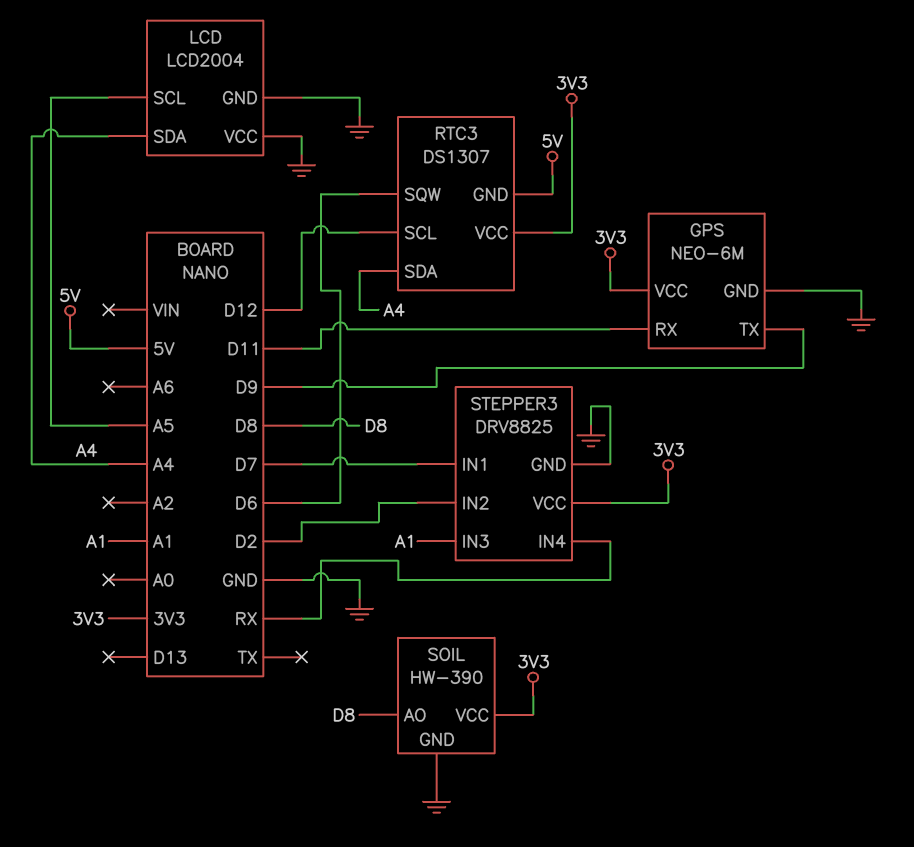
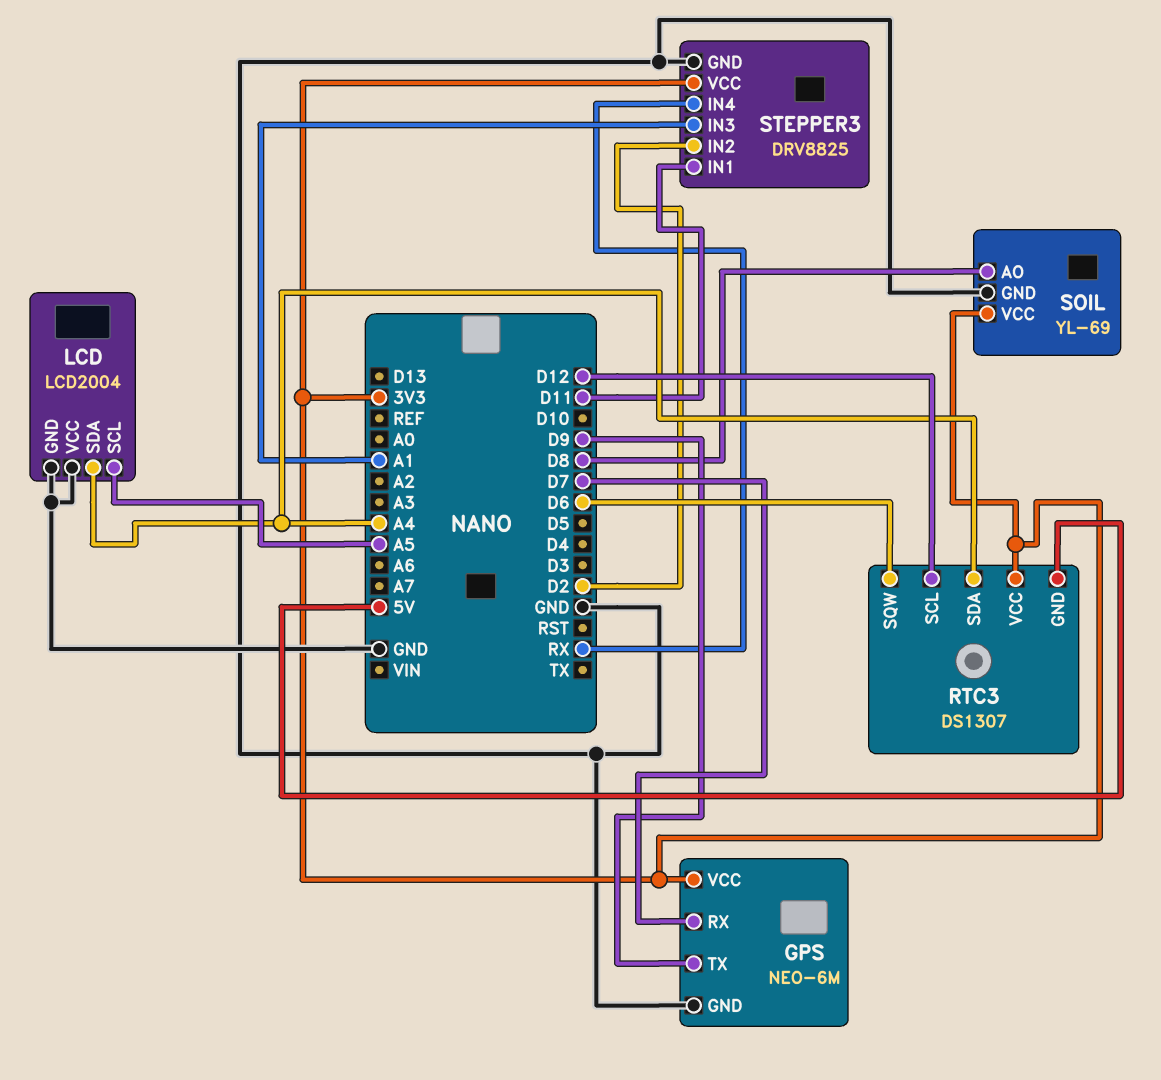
GPS pin RX: D11 -> D7
SOIL: HW-390 -> YL-69
STEPPER3 pin IN1: D7 -> D11

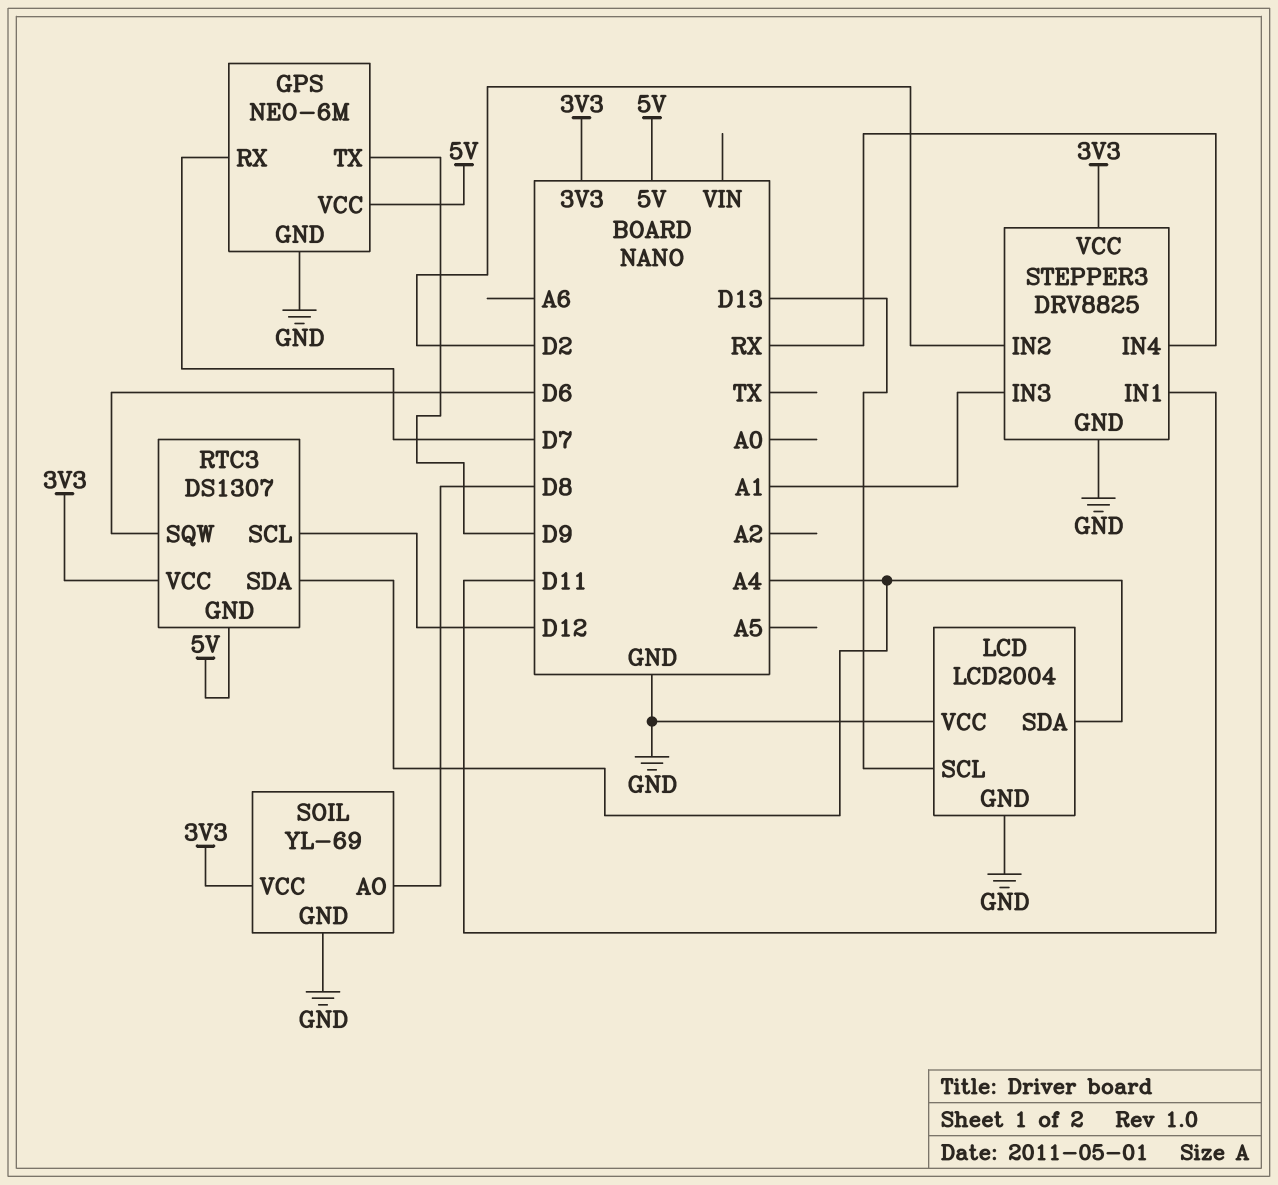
GPS pin VCC: 3V3 -> 5V
LCD pin SCL: A5 -> D13

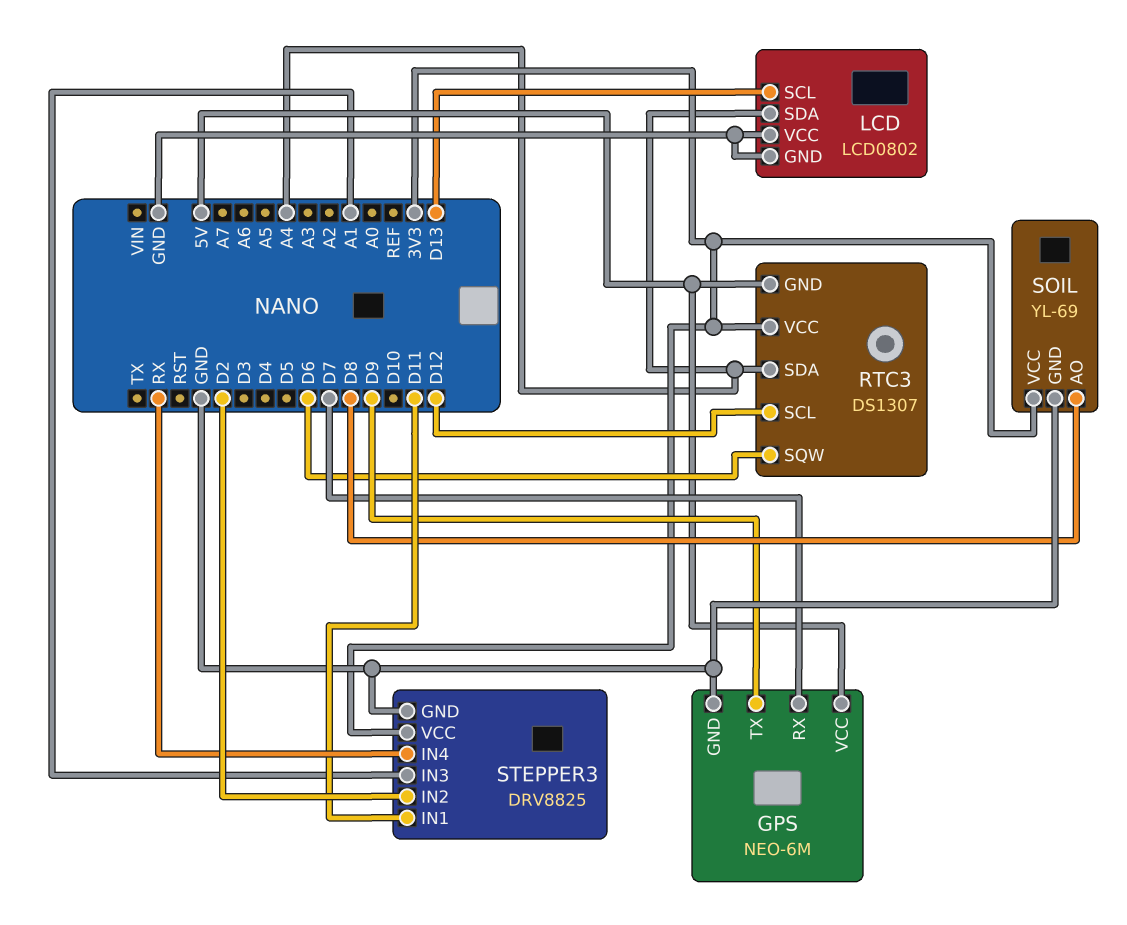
LCD: LCD2004 -> LCD0802

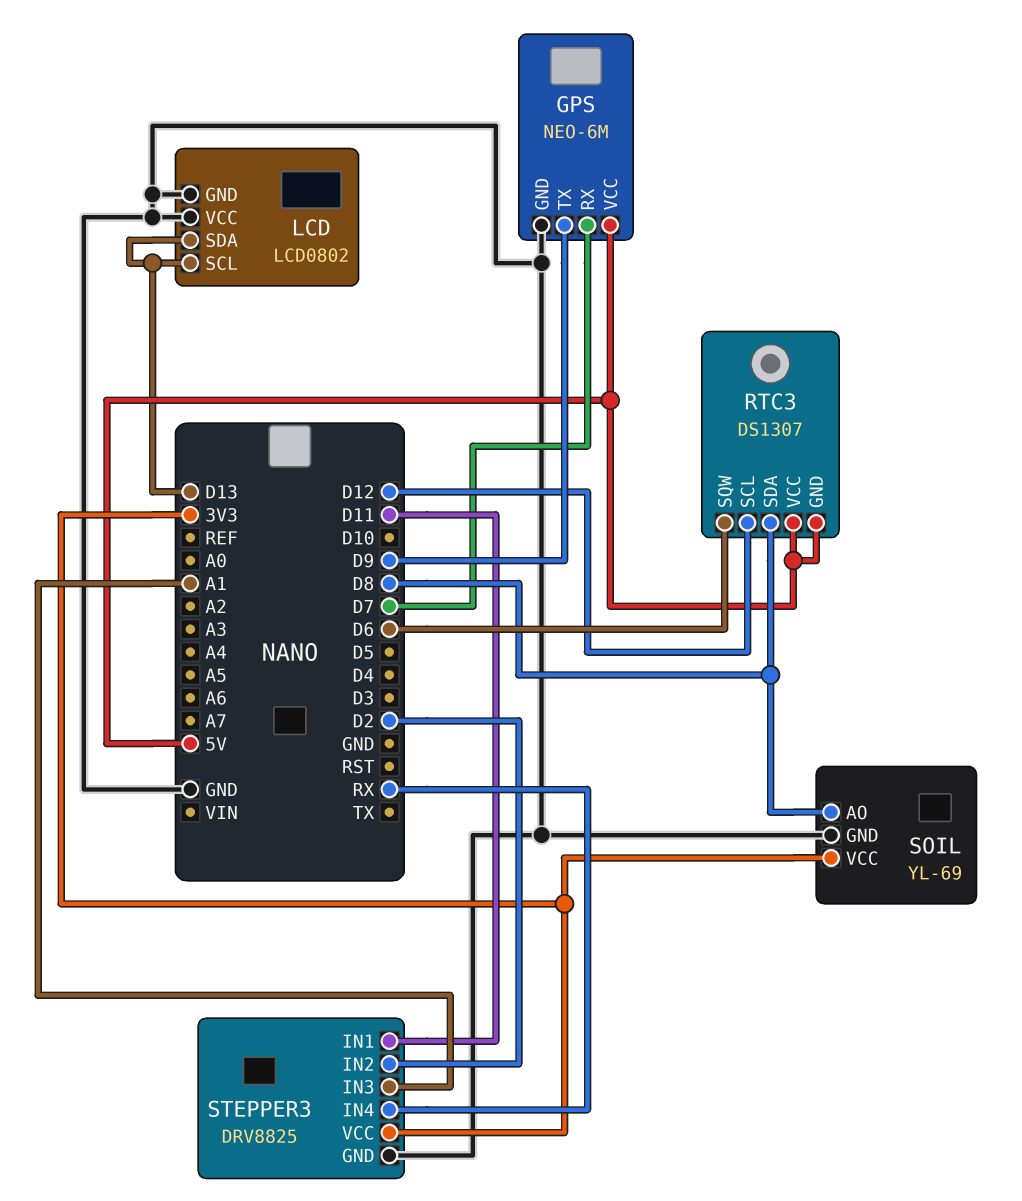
LCD pin SDA: A4 -> D13
RTC3 pin SDA: A4 -> D8
RTC3 pin VCC: 3V3 -> 5V

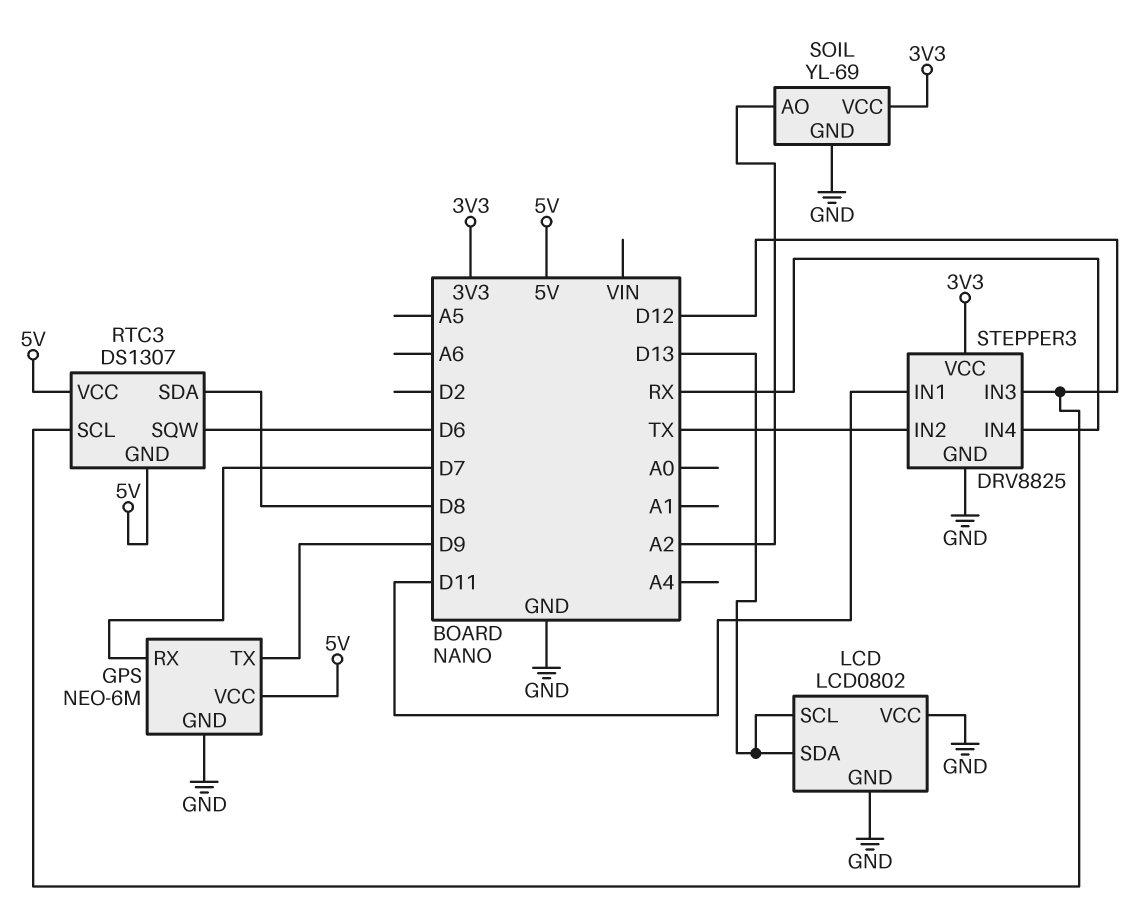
SOIL pin AO: D8 -> A2
STEPPER3 pin IN2: D2 -> TX
STEPPER3 pin IN3: A1 -> D12

